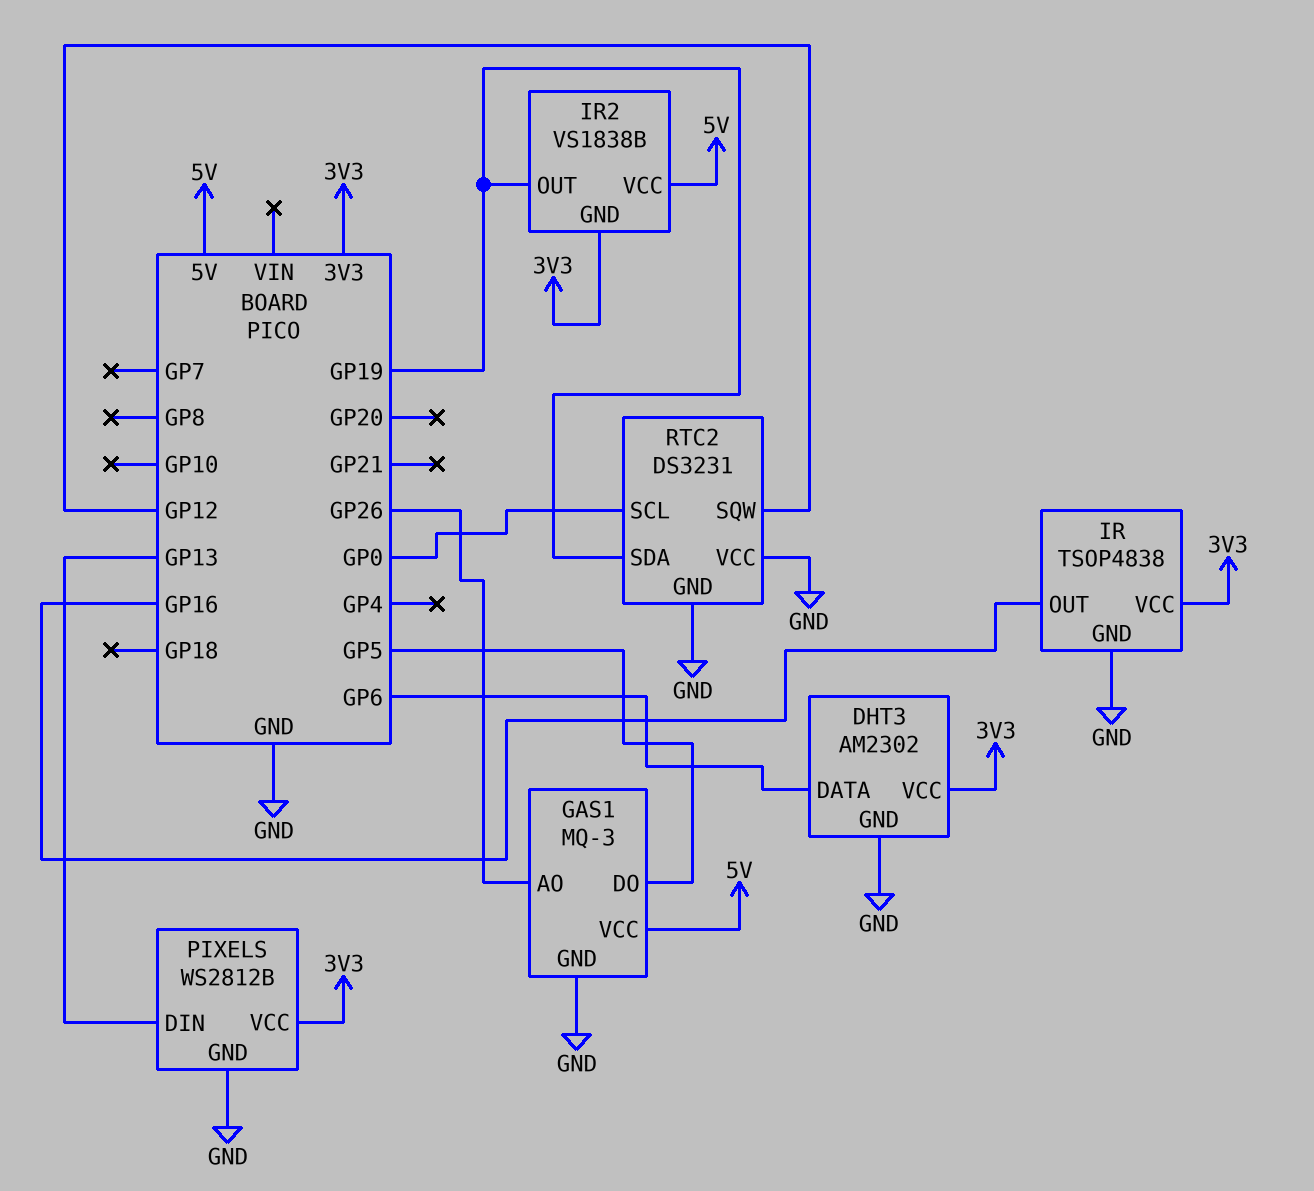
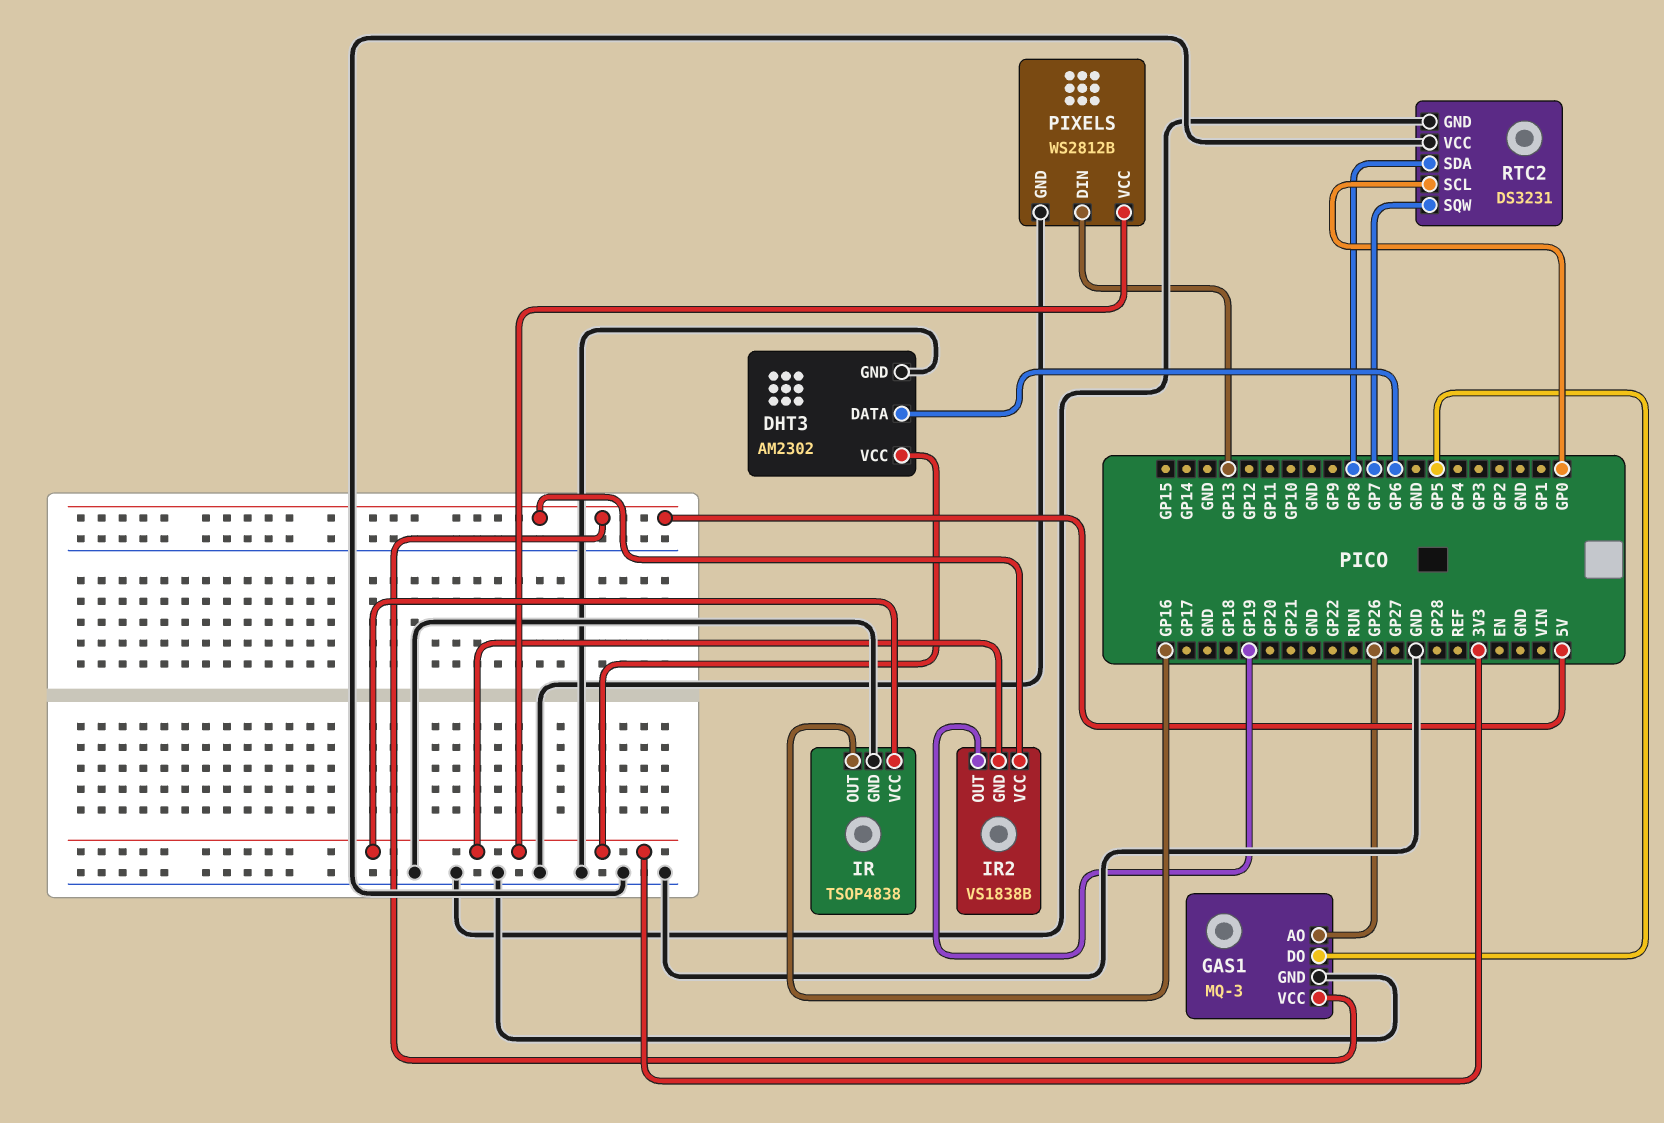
RTC2 pin SDA: GP19 -> GP8
RTC2 pin SQW: GP12 -> GP7

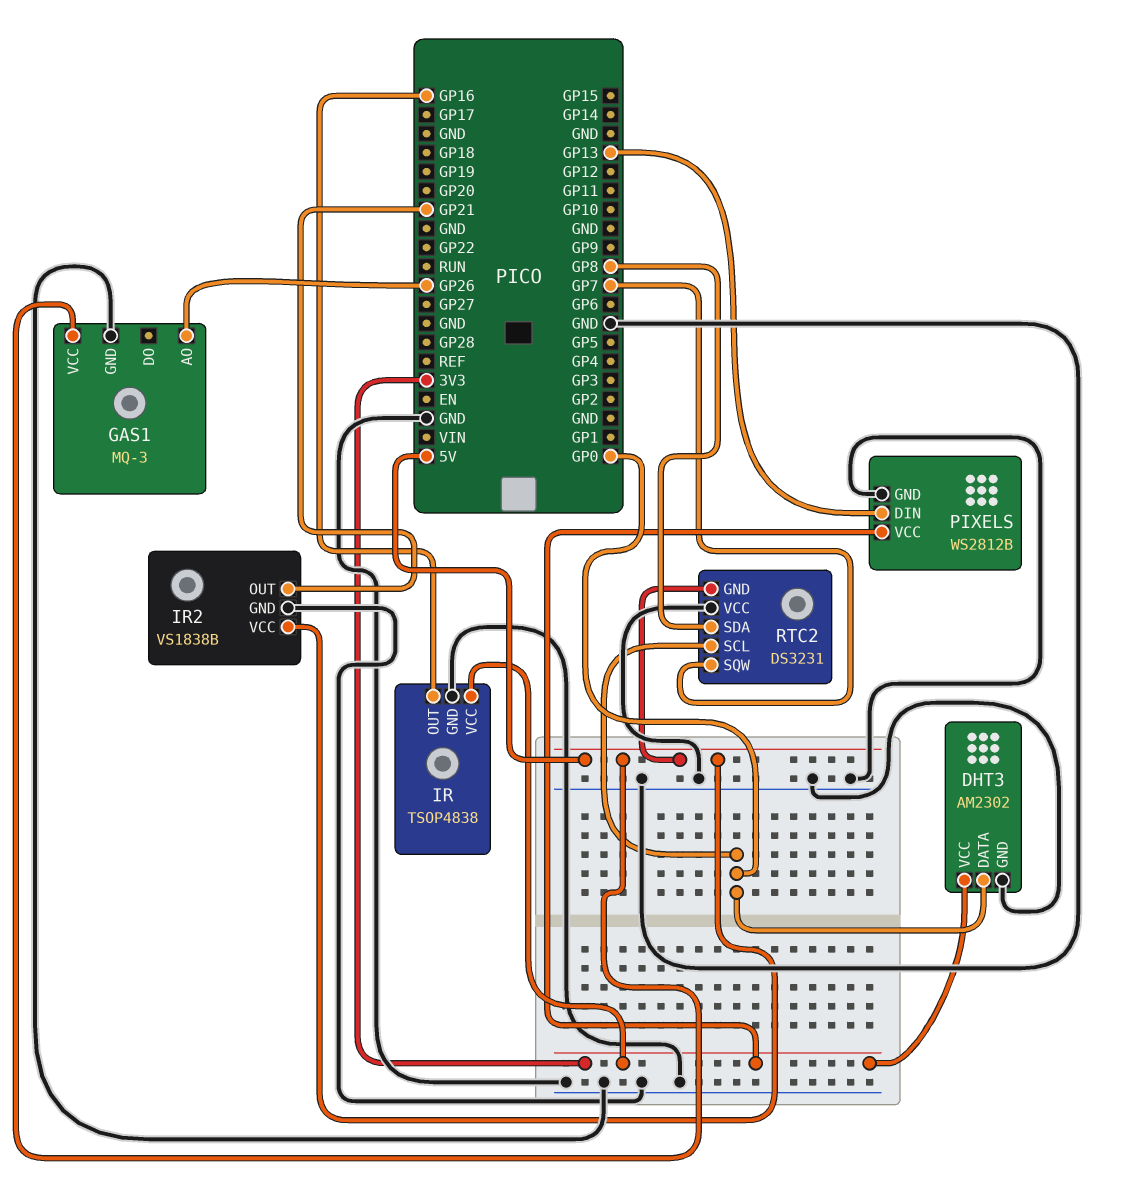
DHT3 pin DATA: GP6 -> GP0
GAS1 pin DO: GP5 -> none
IR2 pin GND: 3V3 -> GND
IR2 pin OUT: GP19 -> GP21
RTC2 pin GND: GND -> 5V

